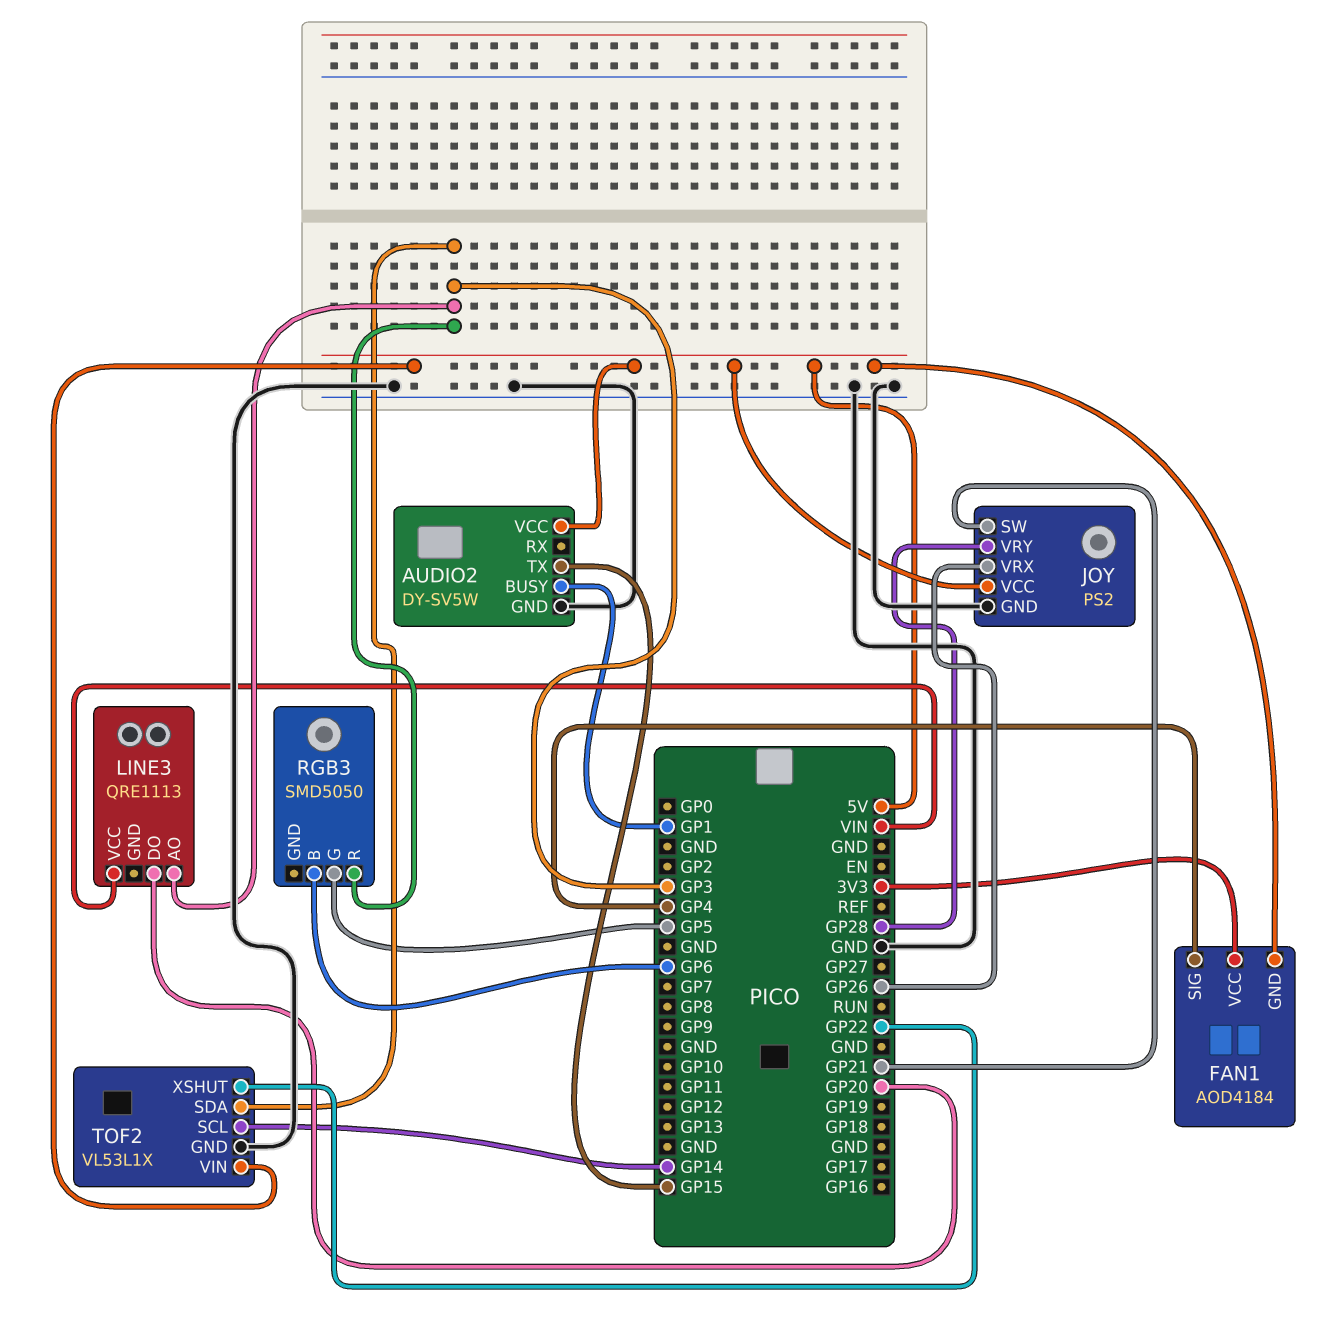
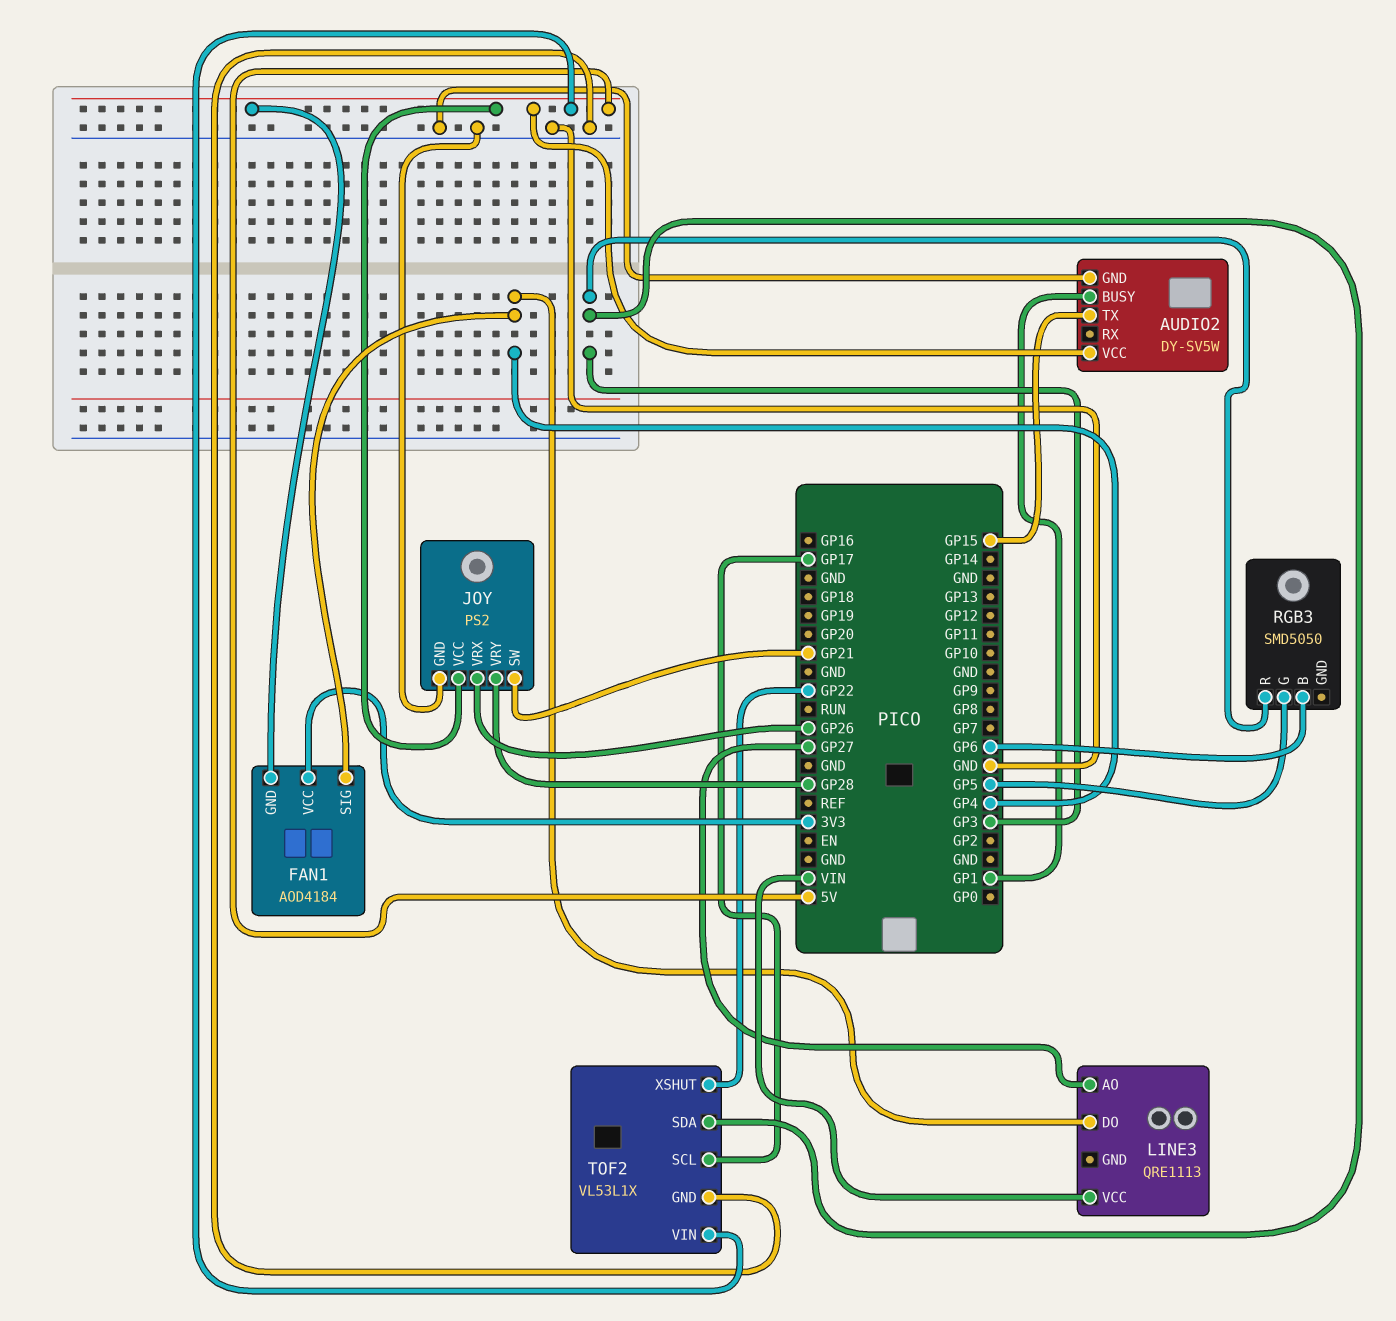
LINE3 pin AO: GP3 -> GP27
LINE3 pin DO: GP20 -> GP4
TOF2 pin SCL: GP14 -> GP17

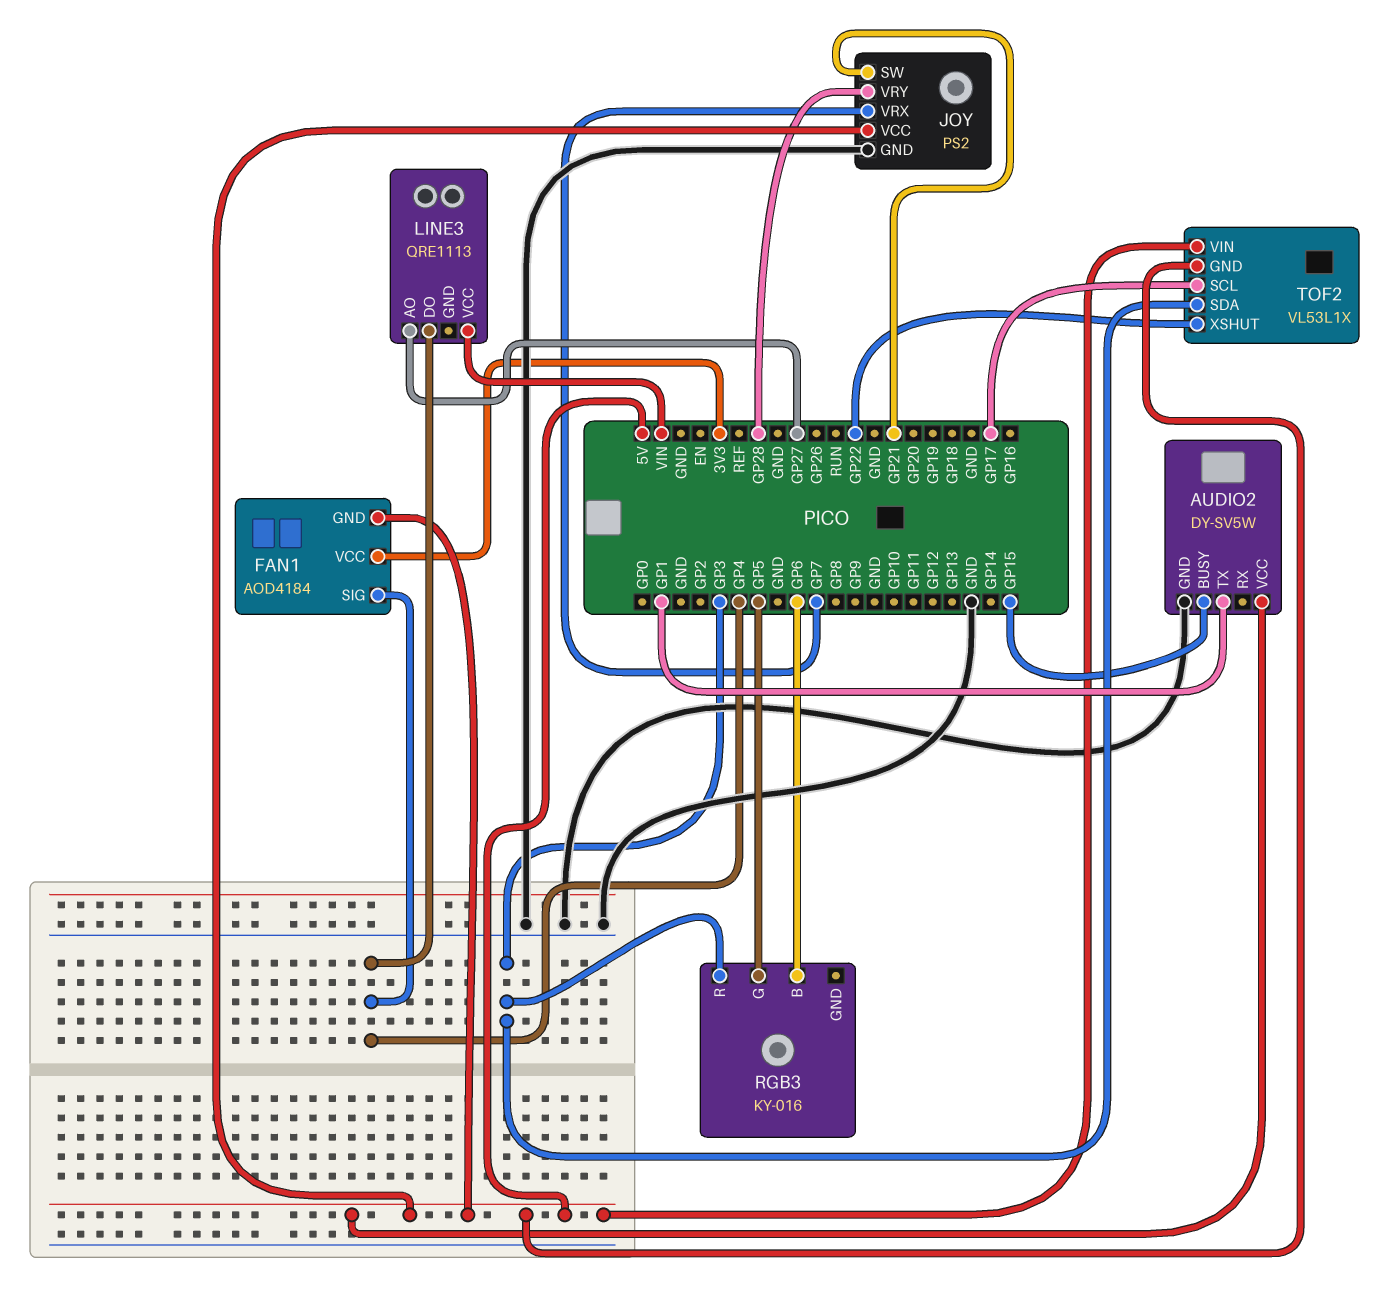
AUDIO2 pin BUSY: GP1 -> GP15
AUDIO2 pin TX: GP15 -> GP1
JOY pin VRX: GP26 -> GP7
RGB3: SMD5050 -> KY-016
TOF2 pin GND: GND -> 5V

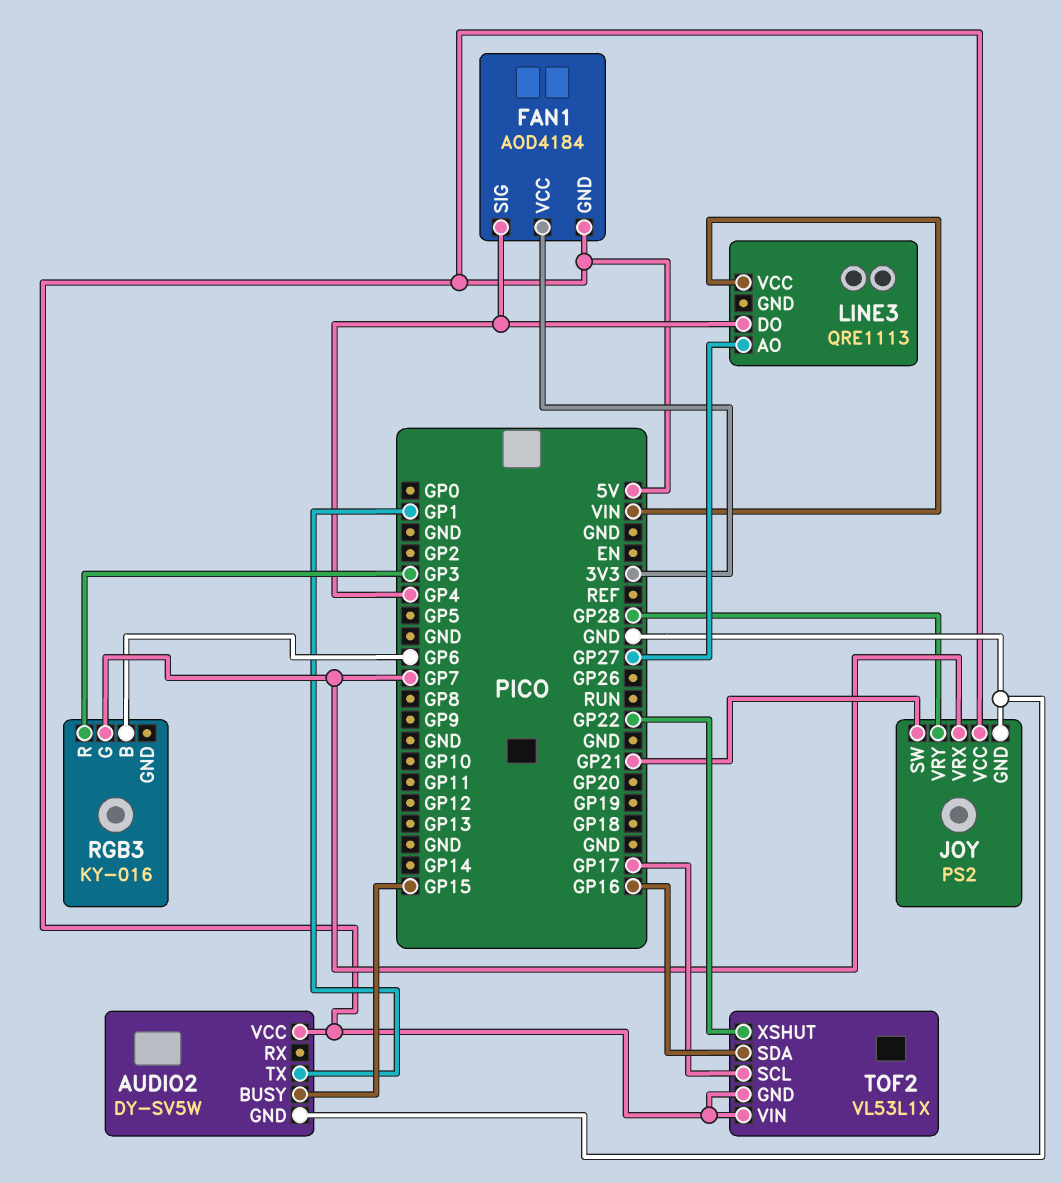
RGB3 pin G: GP5 -> GP7
TOF2 pin SDA: GP3 -> GP16

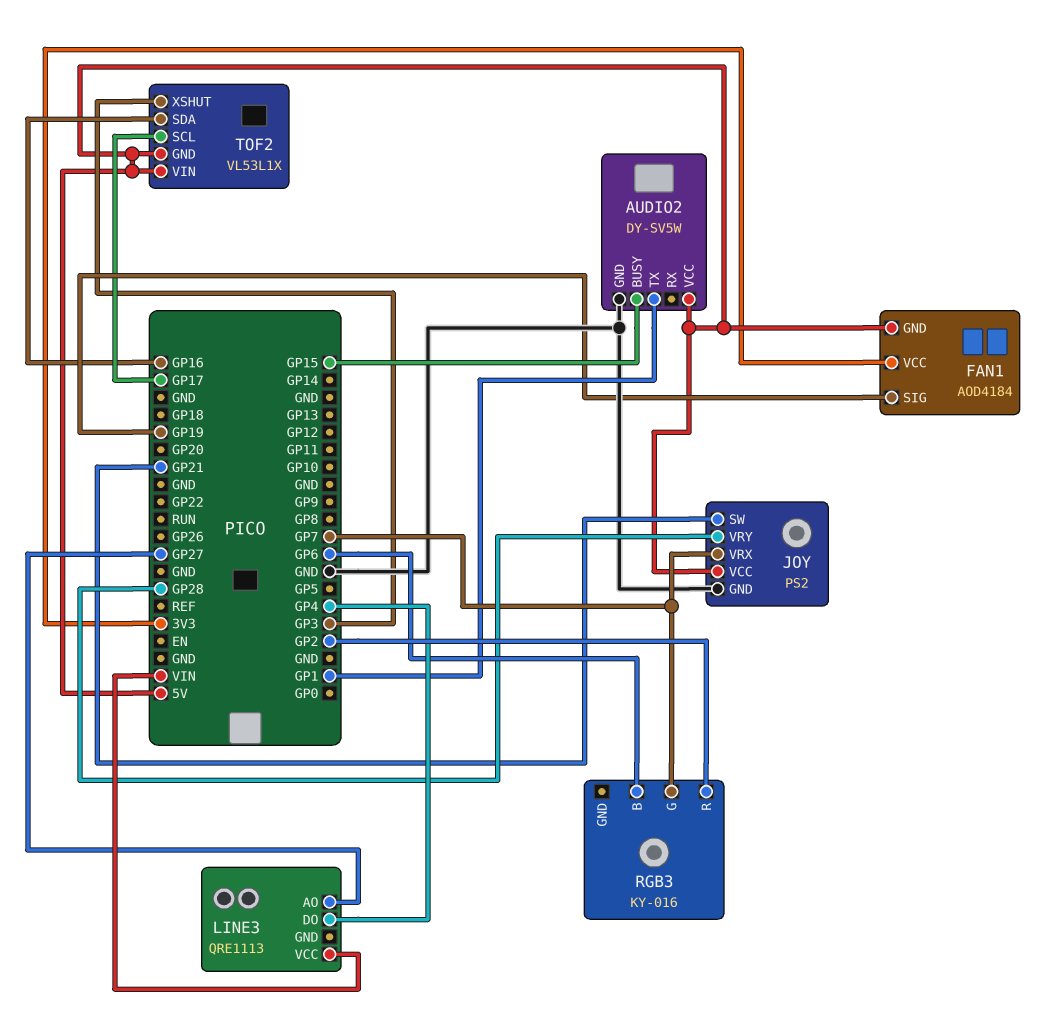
FAN1 pin SIG: GP4 -> GP19
RGB3 pin R: GP3 -> GP2
TOF2 pin XSHUT: GP22 -> GP3

